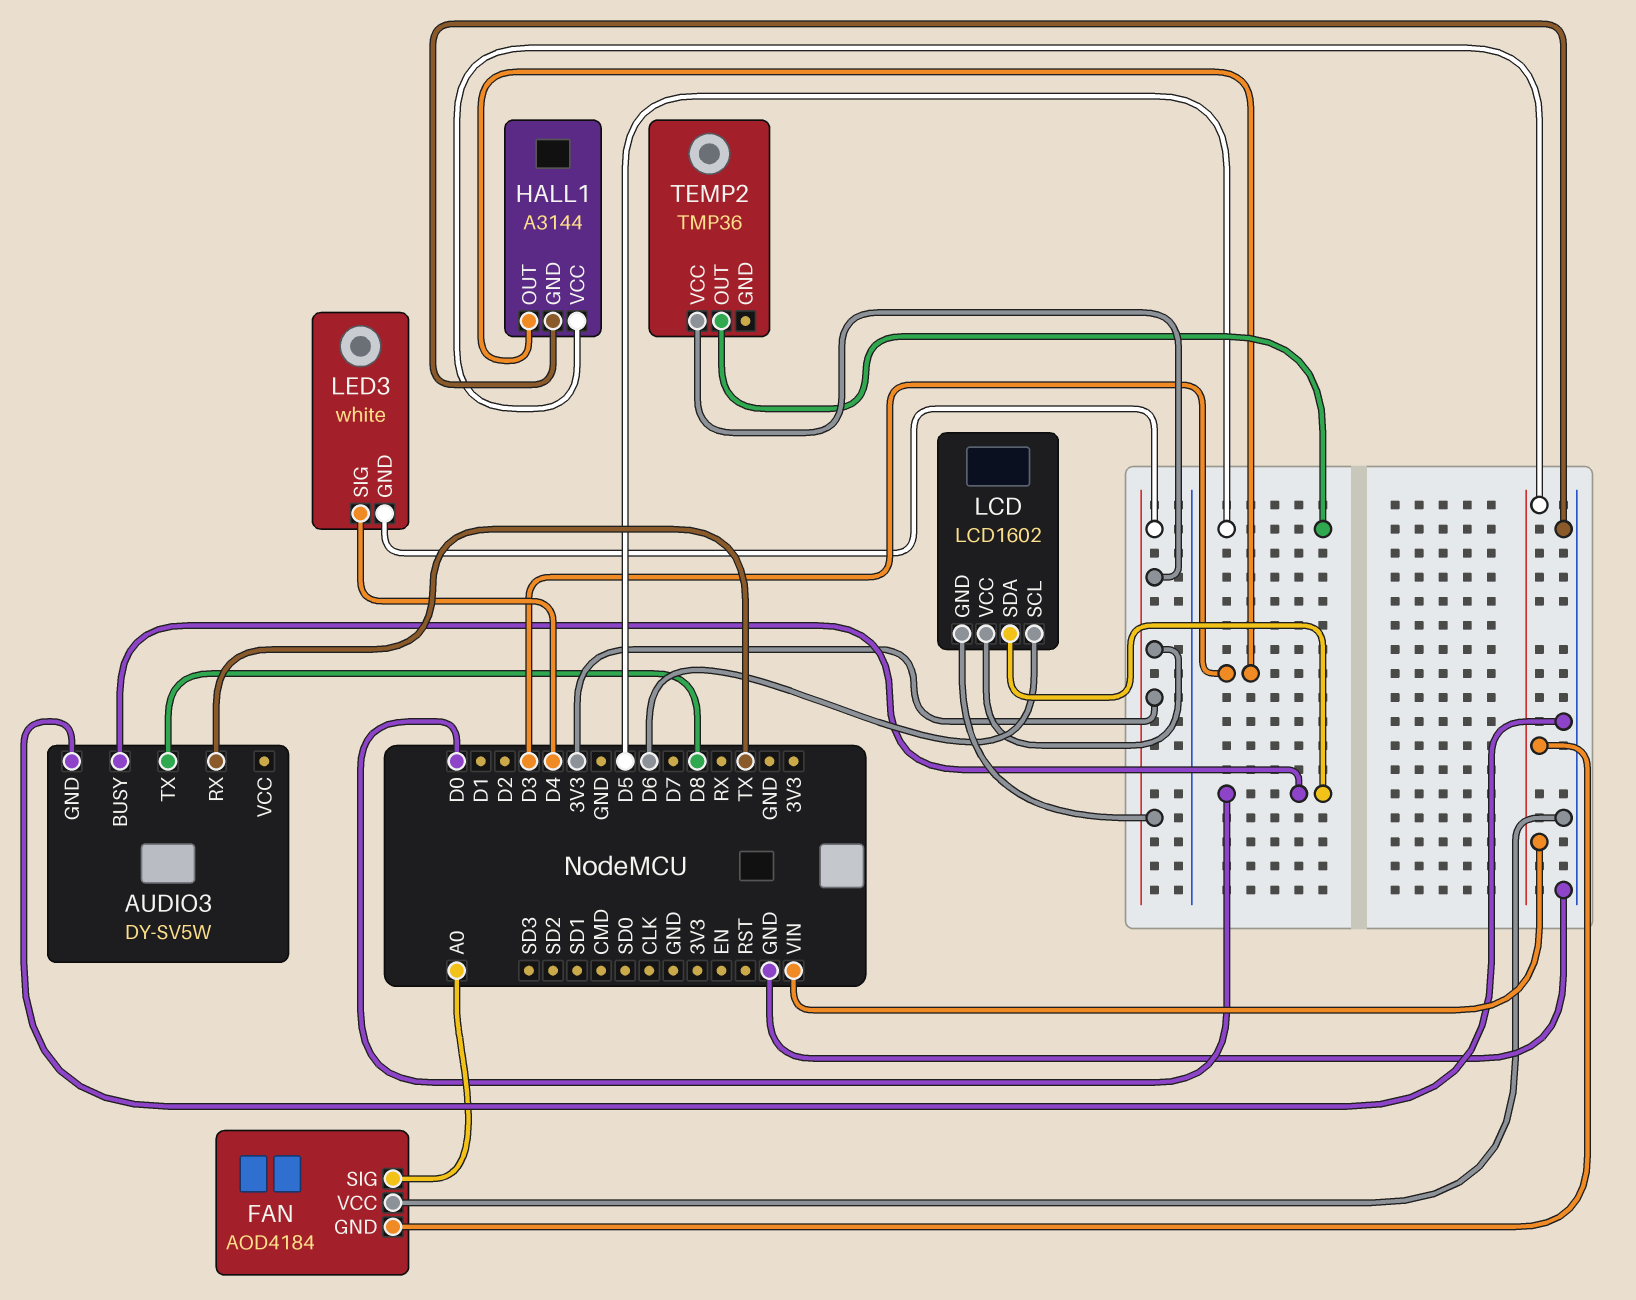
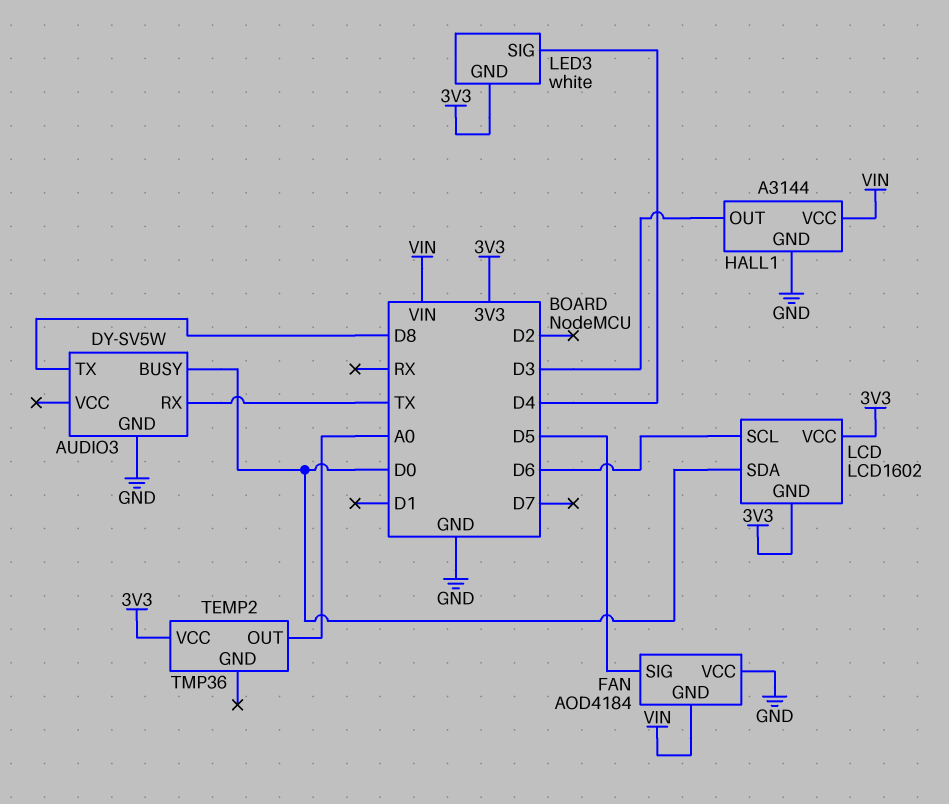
FAN pin SIG: A0 -> D5
TEMP2 pin OUT: D5 -> A0

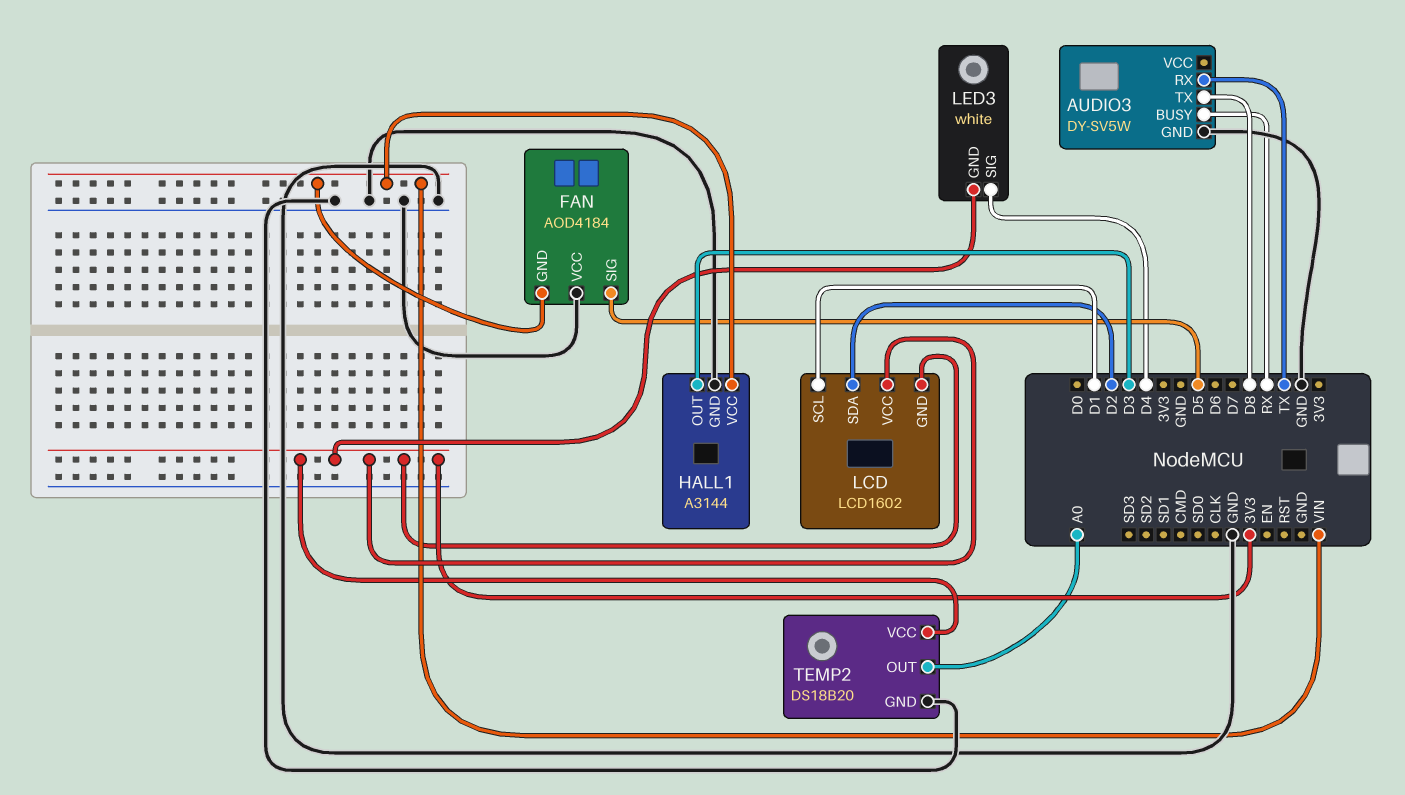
AUDIO3 pin BUSY: D0 -> RX
LCD pin SCL: D6 -> D1
LCD pin SDA: D0 -> D2
TEMP2: TMP36 -> DS18B20
TEMP2 pin GND: none -> GND

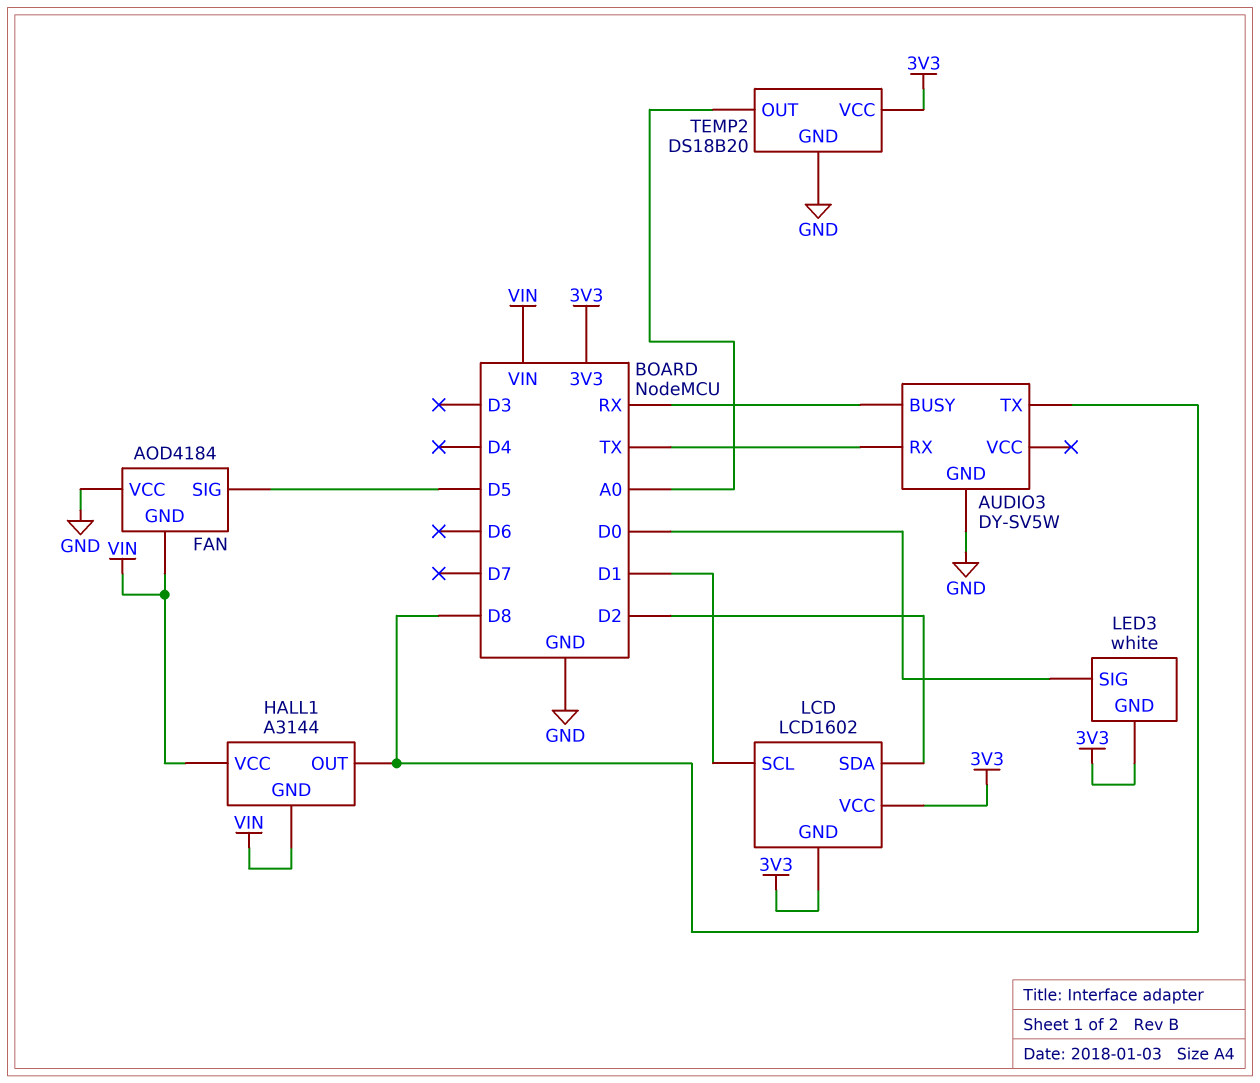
HALL1 pin GND: GND -> VIN
HALL1 pin OUT: D3 -> D8
LED3 pin SIG: D4 -> D0

